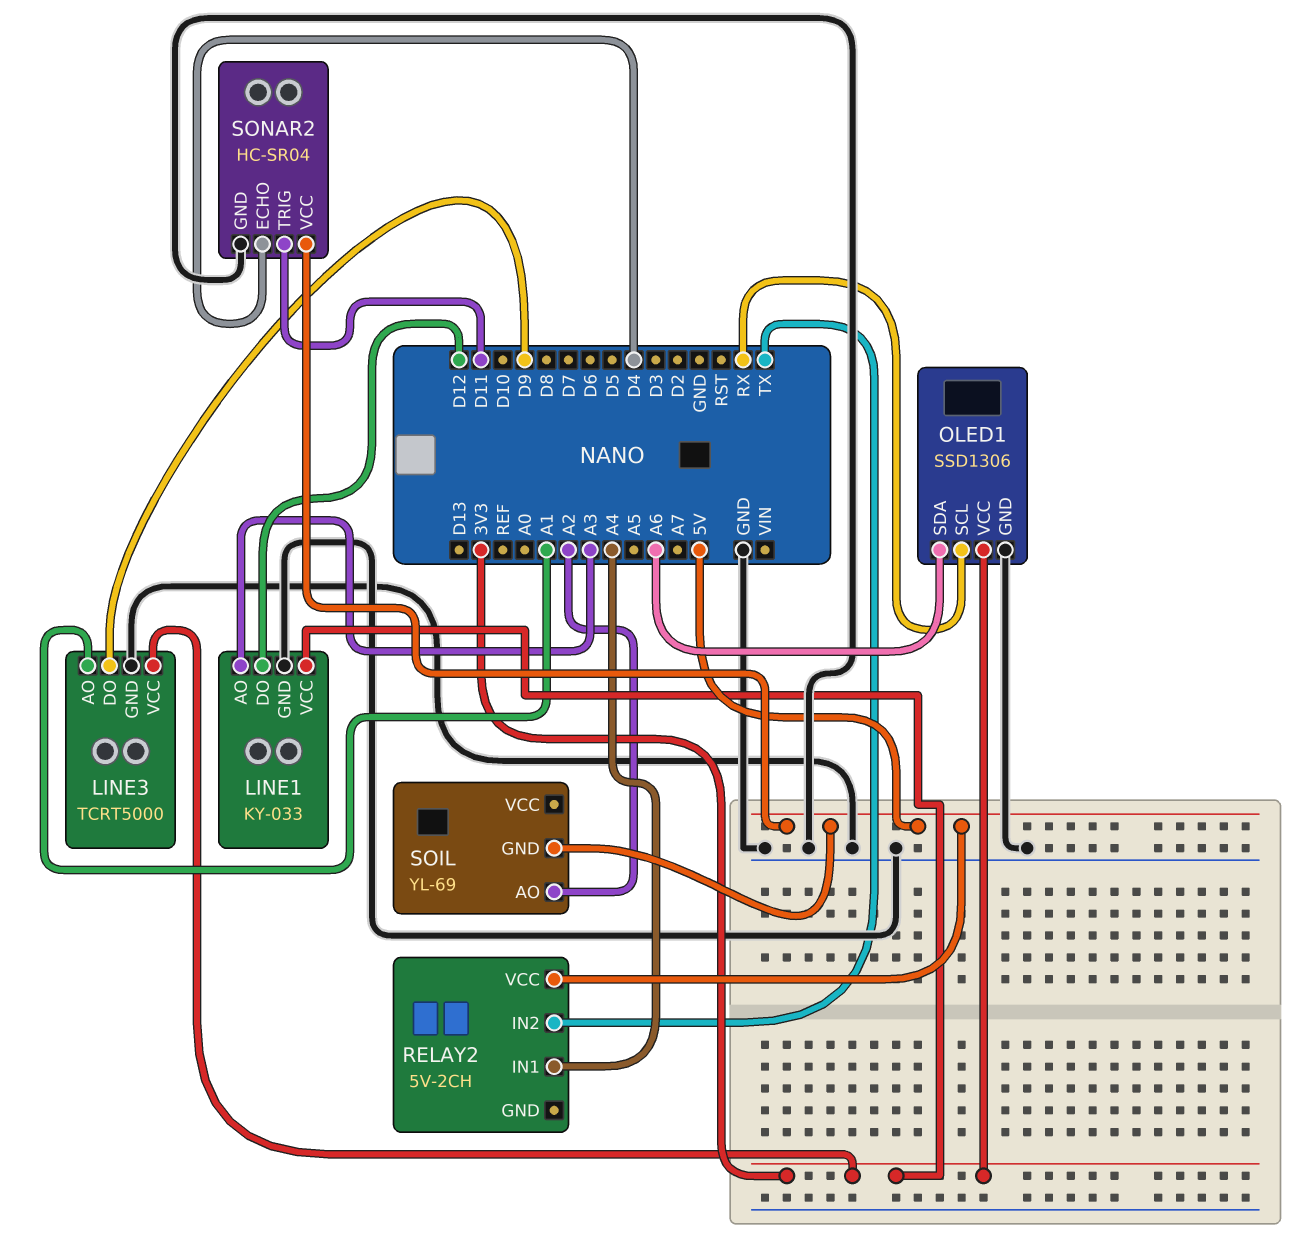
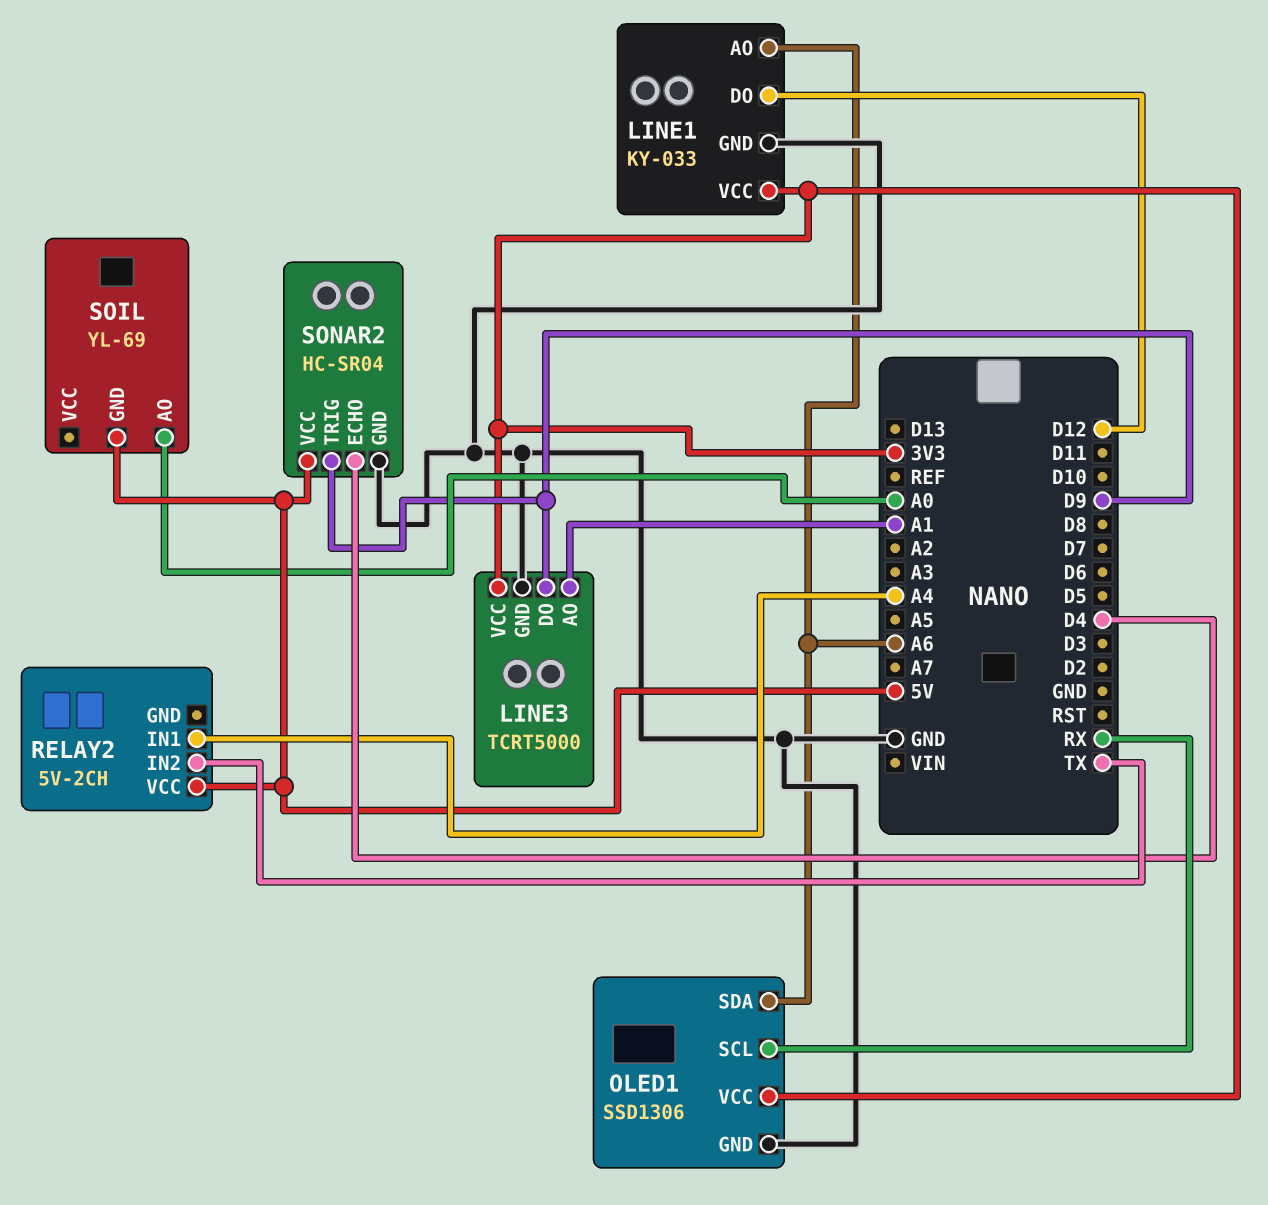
LINE1 pin AO: A3 -> A6
SOIL pin AO: A2 -> A0
SONAR2 pin TRIG: D11 -> D9

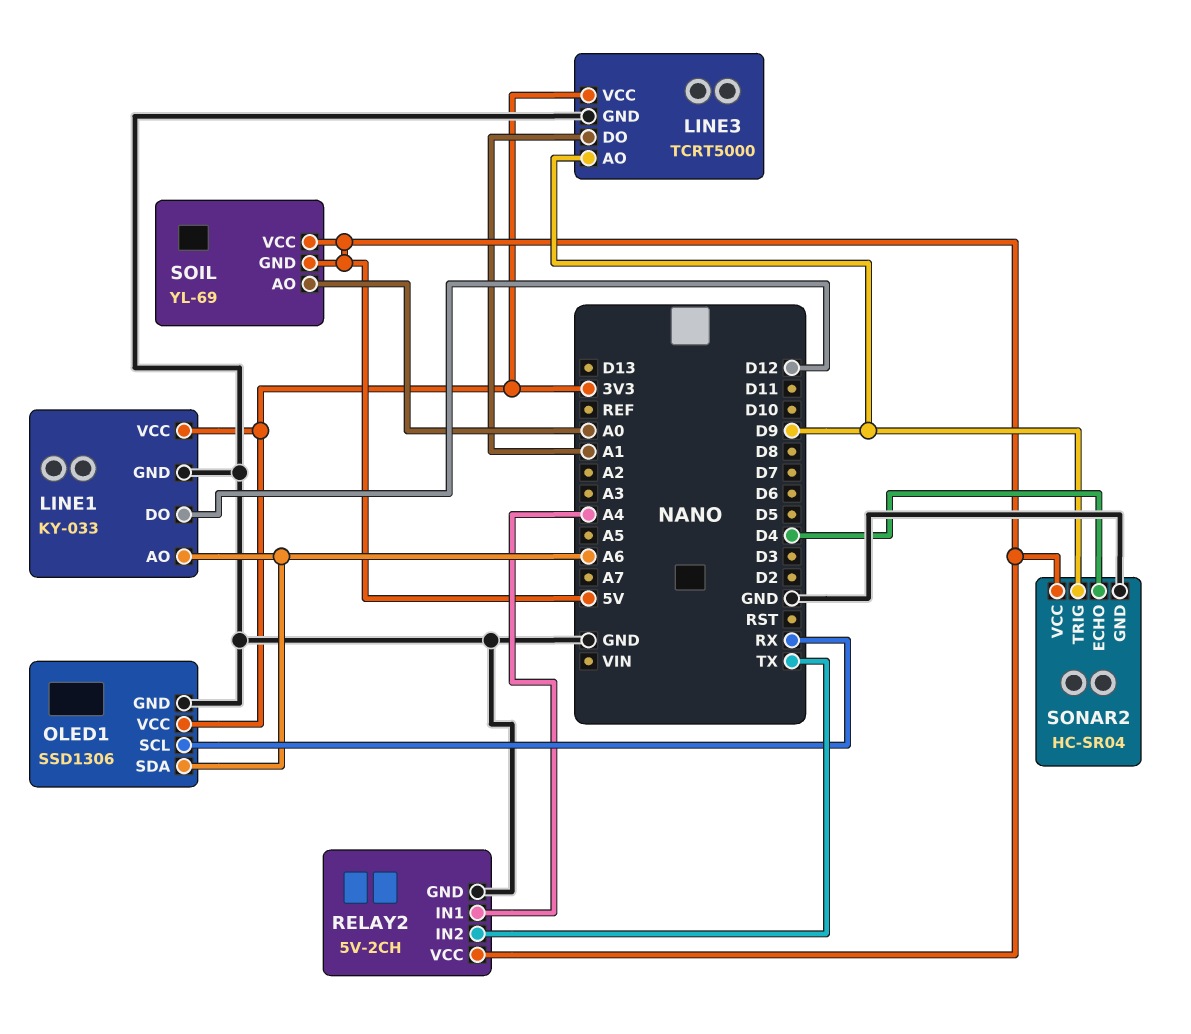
LINE3 pin AO: A1 -> D9
LINE3 pin DO: D9 -> A1
RELAY2 pin GND: none -> GND
SOIL pin VCC: none -> 5V

